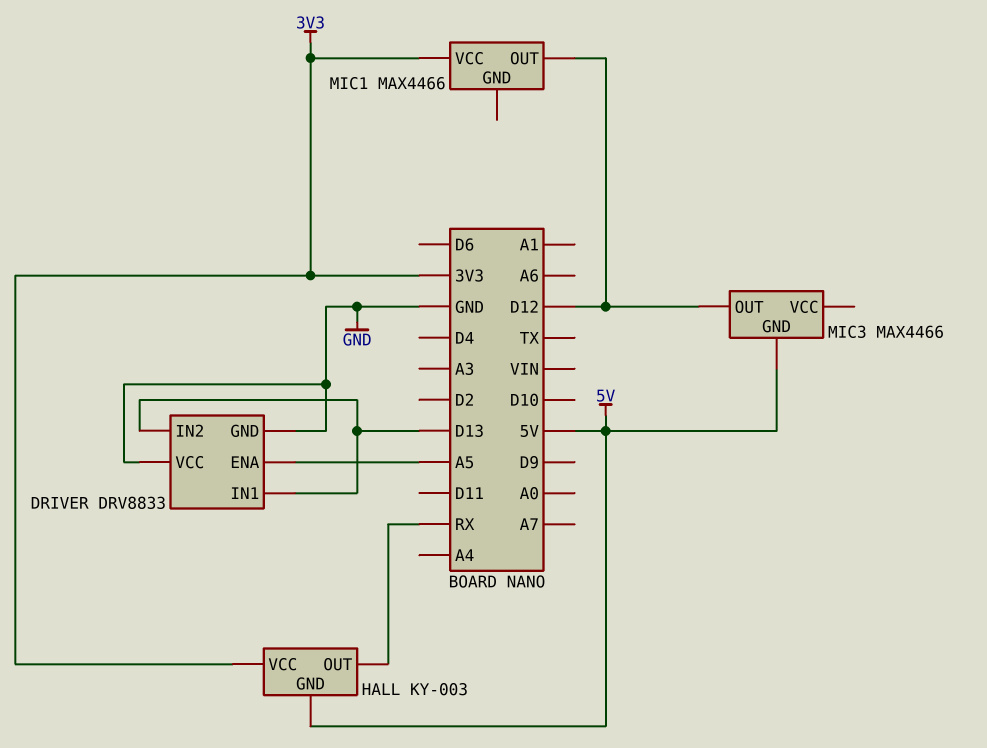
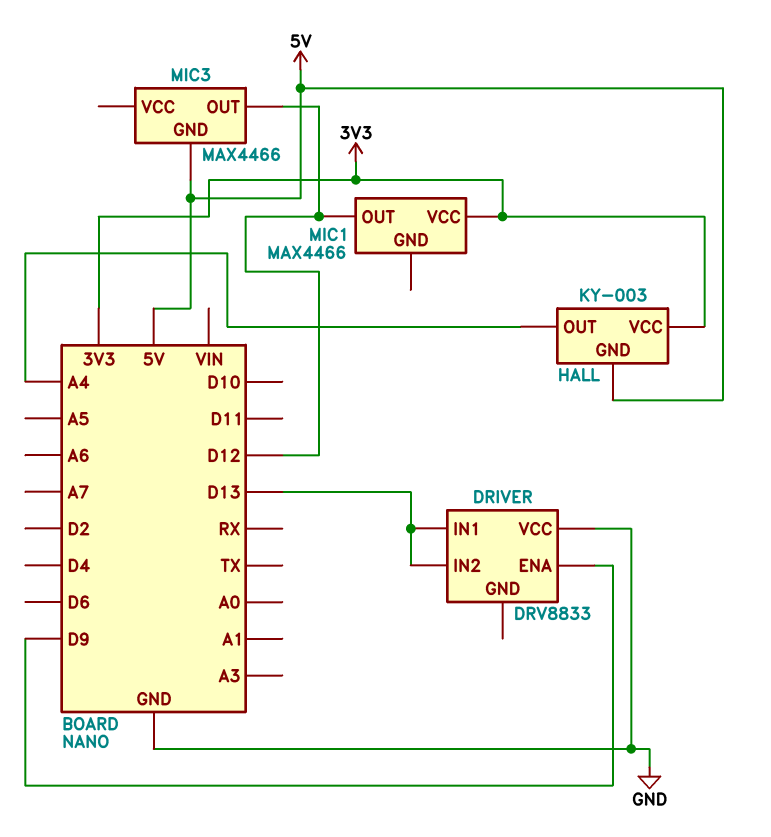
DRIVER pin ENA: A5 -> D9
DRIVER pin GND: GND -> none
HALL pin OUT: RX -> A4

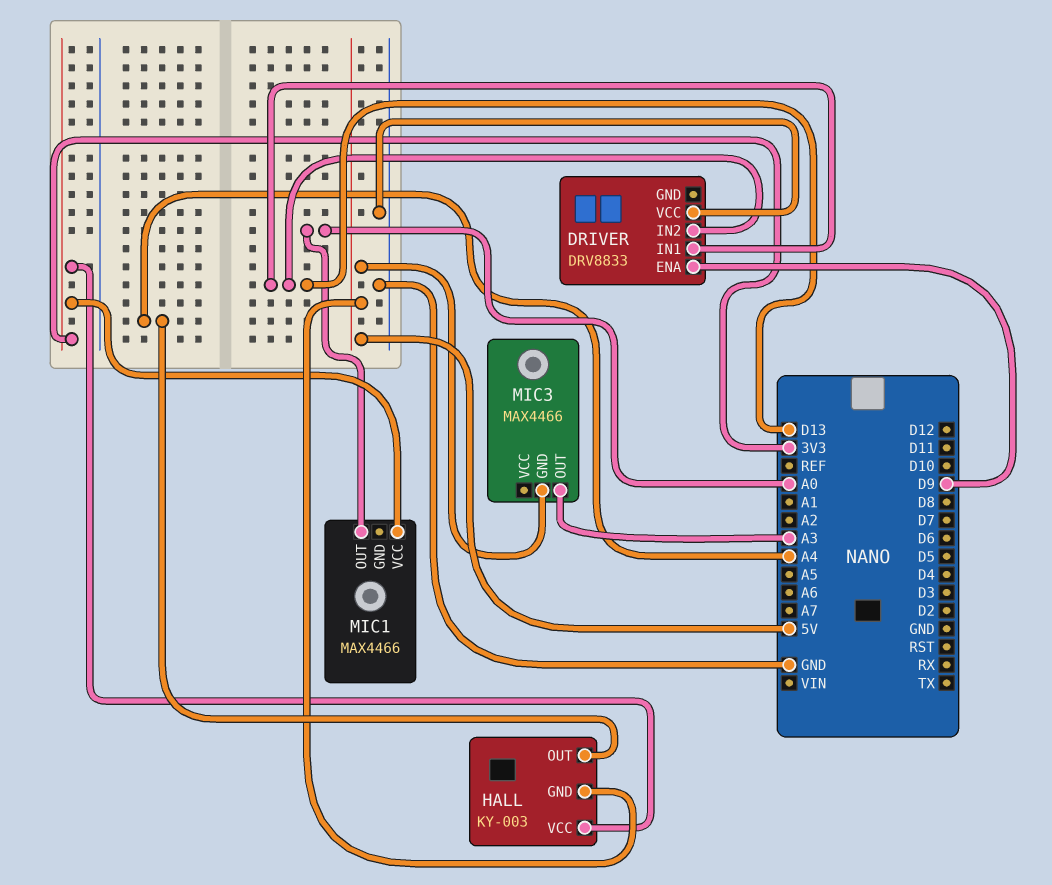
MIC1 pin OUT: D12 -> A0
MIC3 pin OUT: D12 -> A3

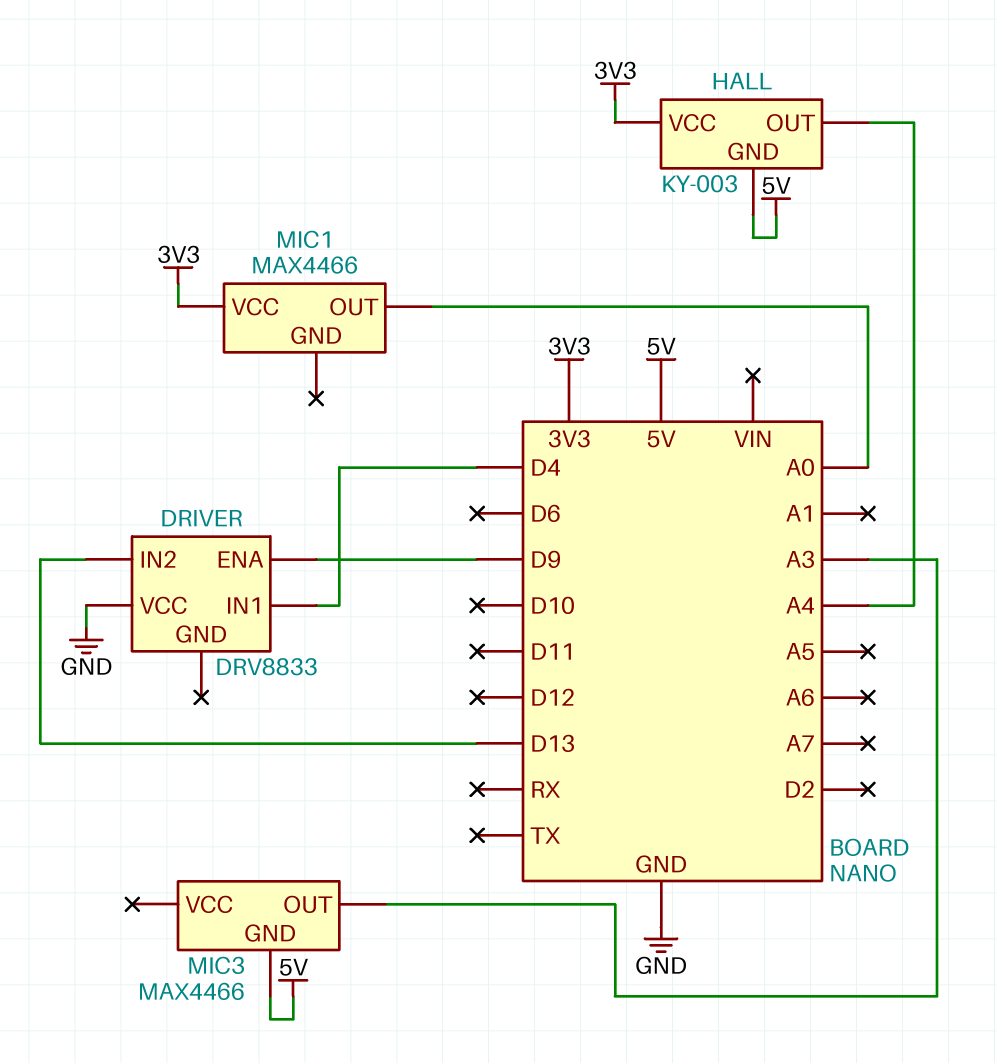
DRIVER pin IN1: D13 -> D4

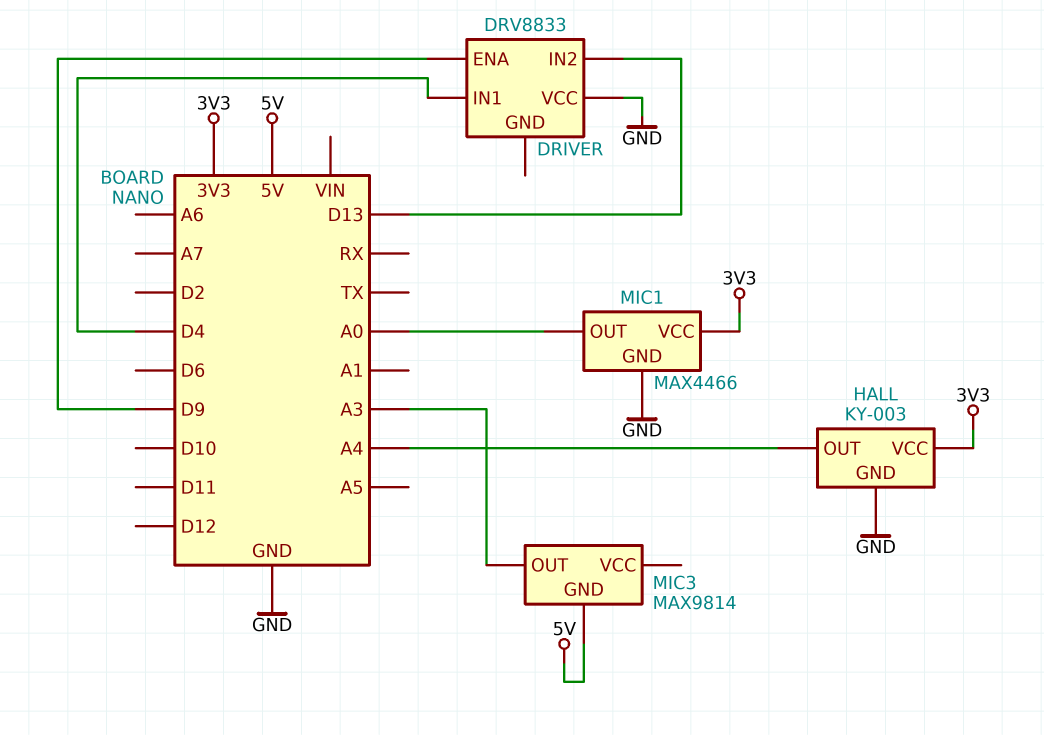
HALL pin GND: 5V -> GND
MIC1 pin GND: none -> GND
MIC3: MAX4466 -> MAX9814

